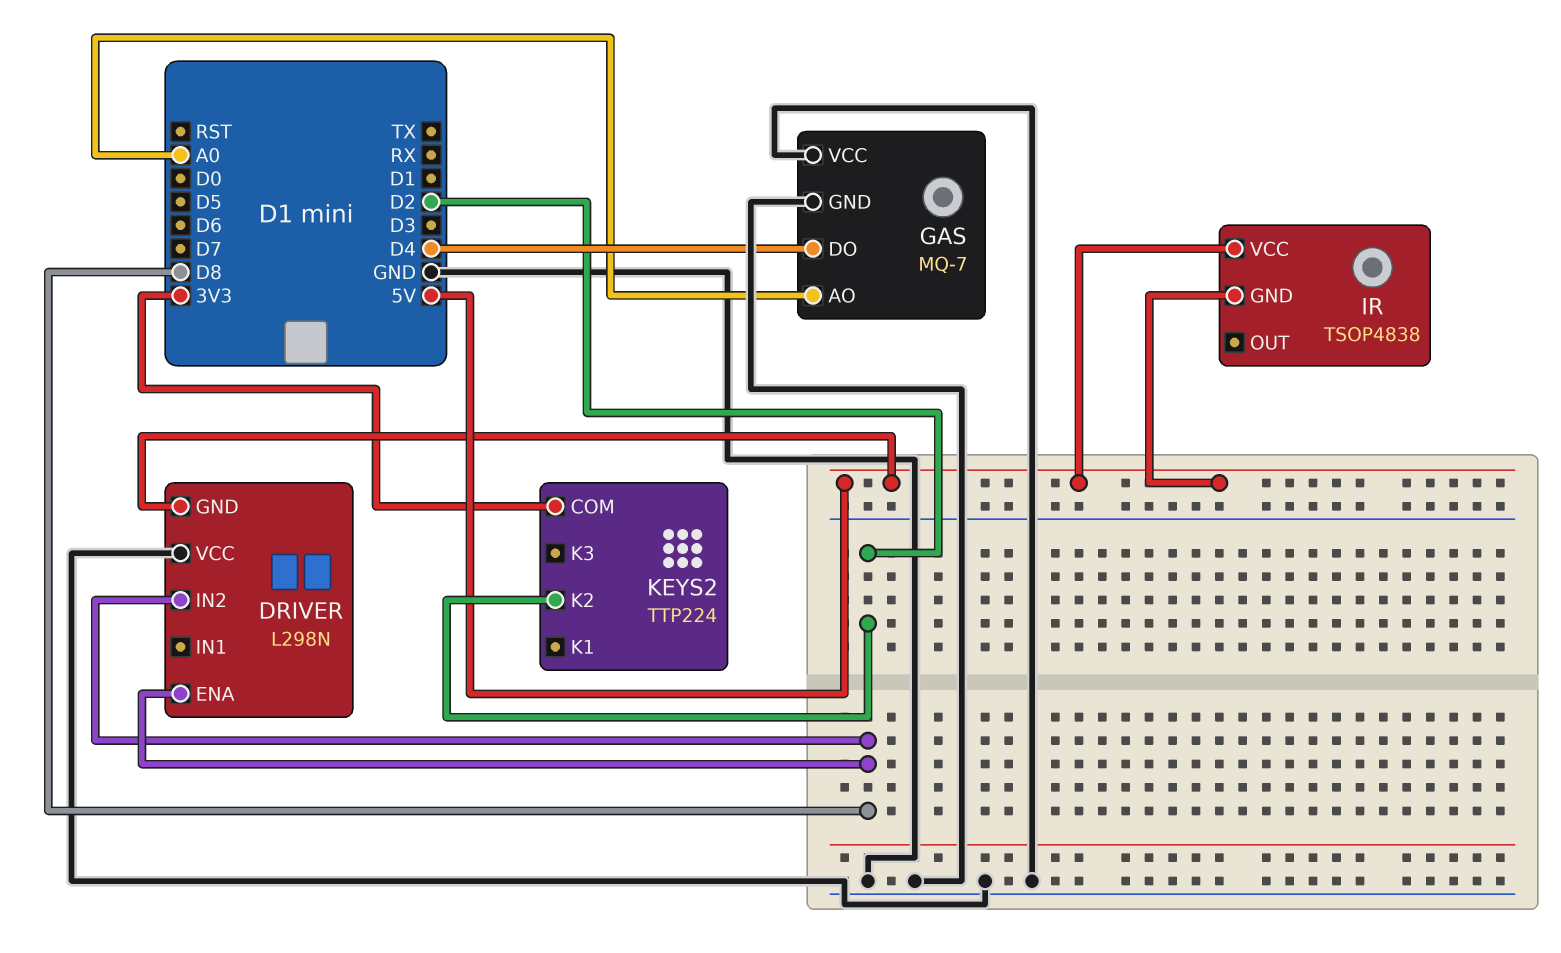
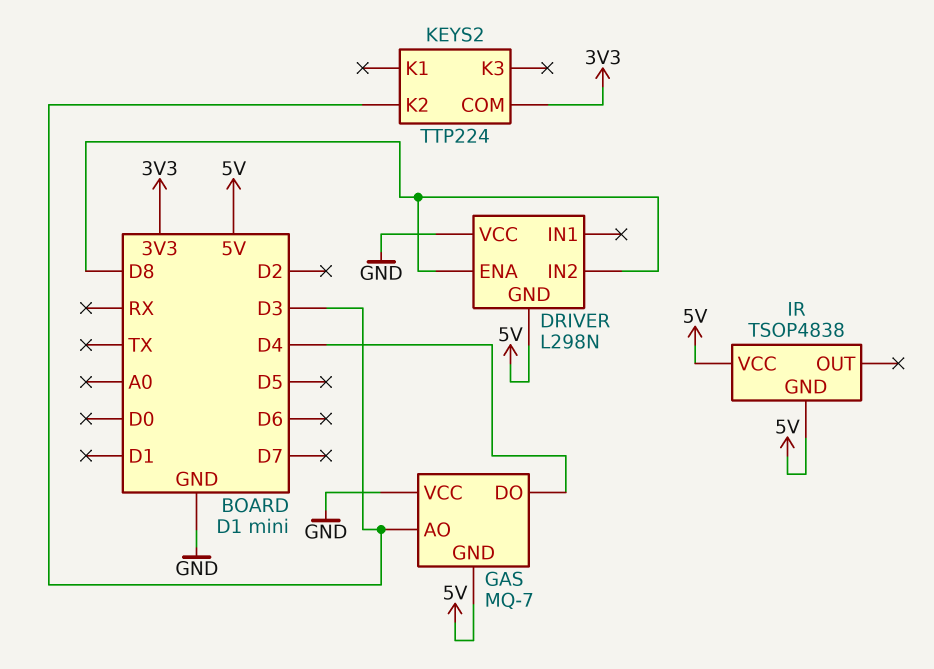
GAS pin AO: A0 -> D3
GAS pin GND: GND -> 5V
KEYS2 pin K2: D2 -> D3

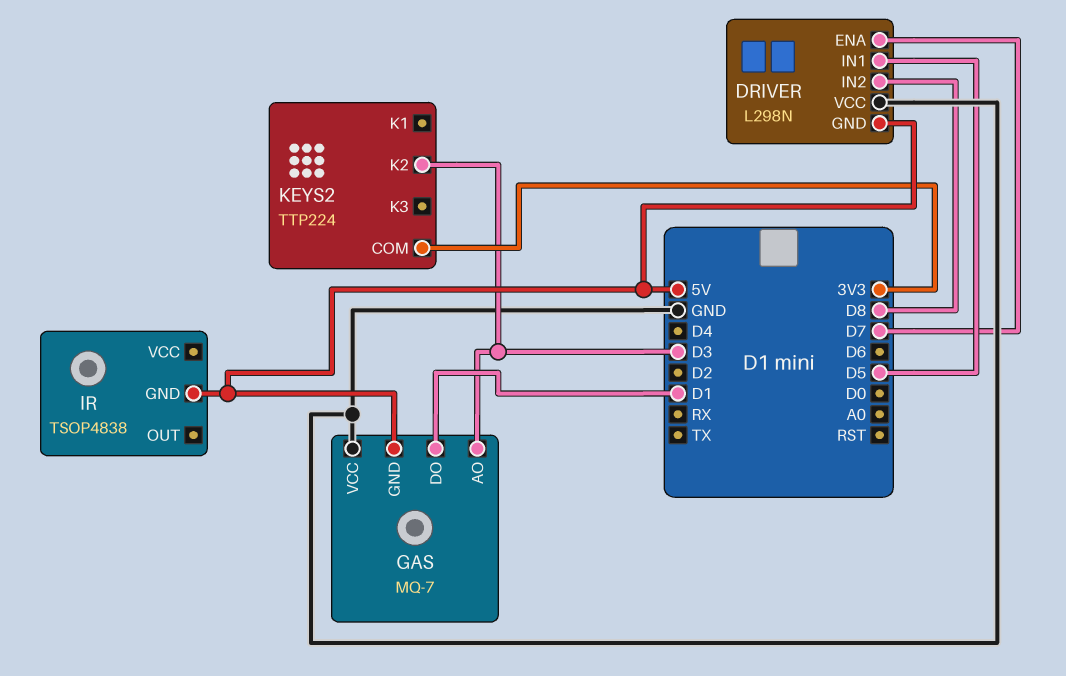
DRIVER pin ENA: D8 -> D7
DRIVER pin IN1: none -> D5
GAS pin DO: D4 -> D1
IR pin VCC: 5V -> none

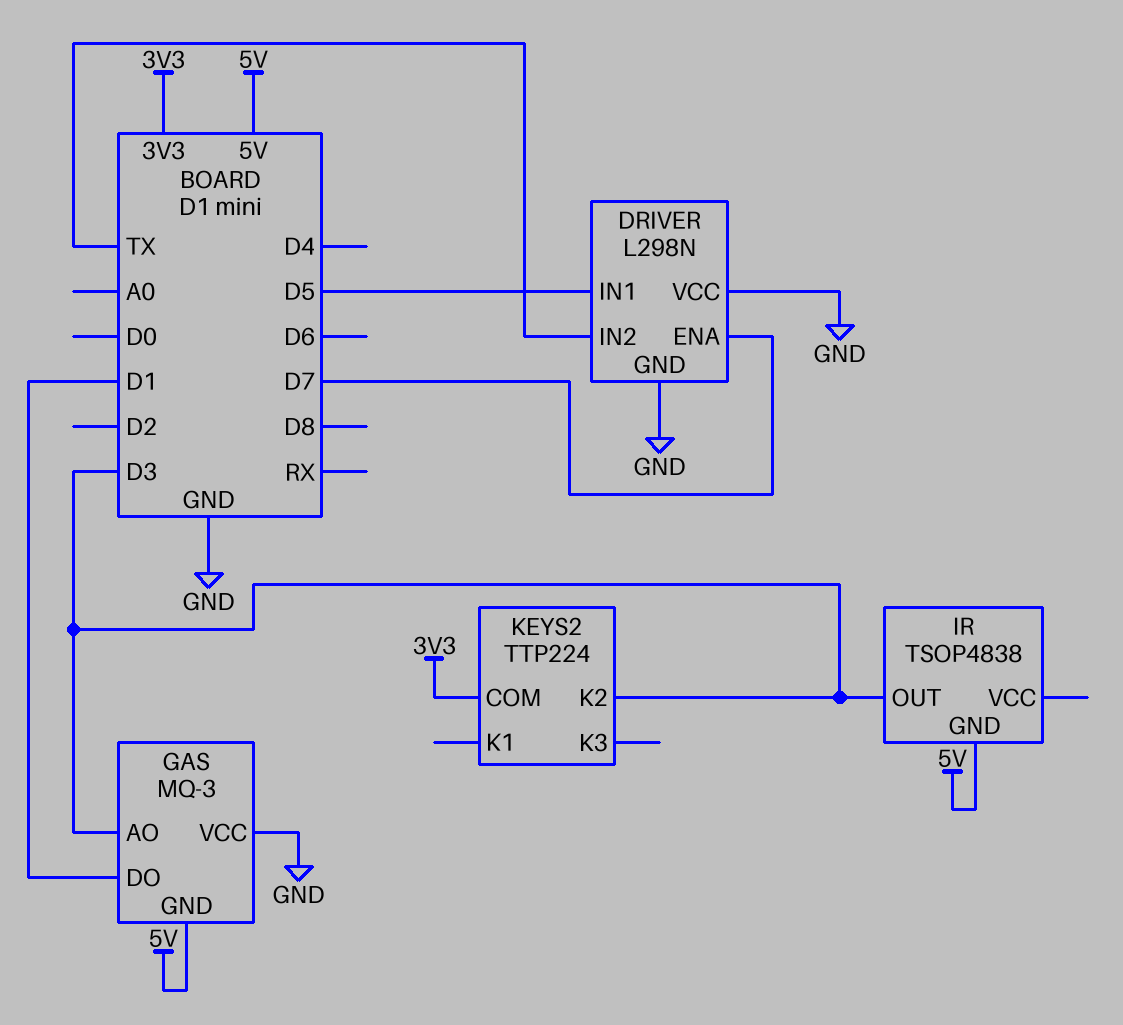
DRIVER pin GND: 5V -> GND
DRIVER pin IN2: D8 -> TX
GAS: MQ-7 -> MQ-3
IR pin OUT: none -> D3

